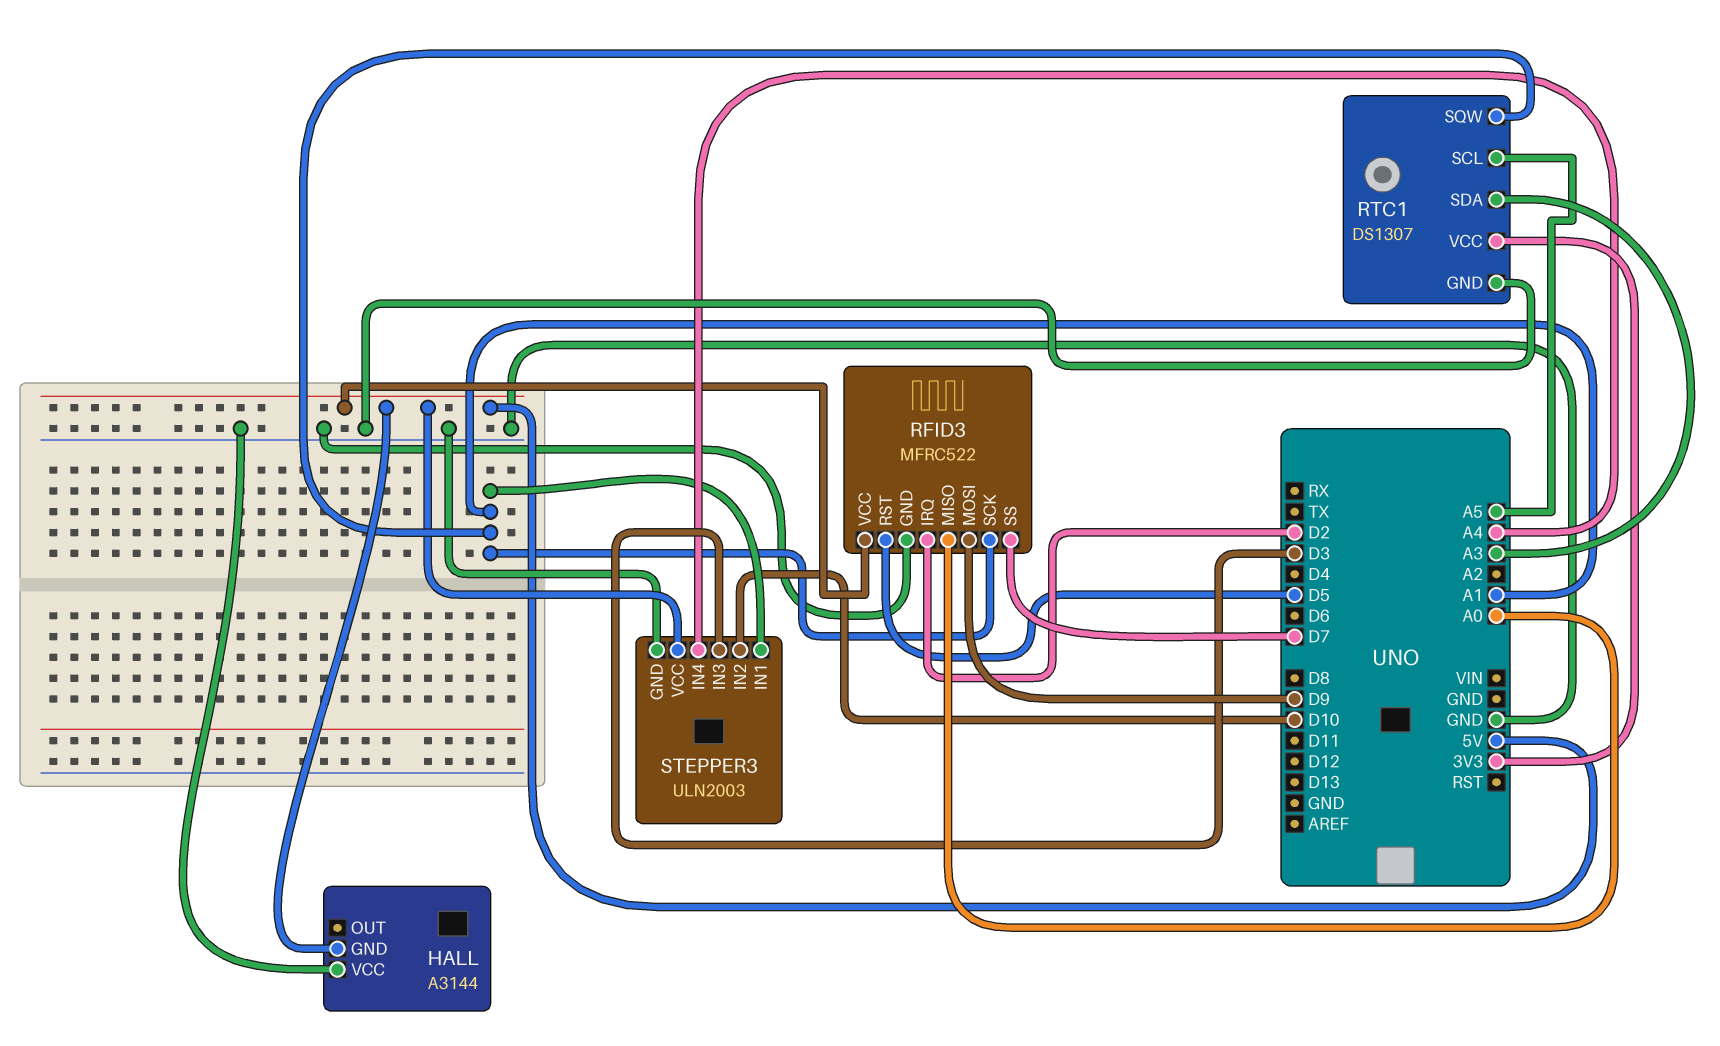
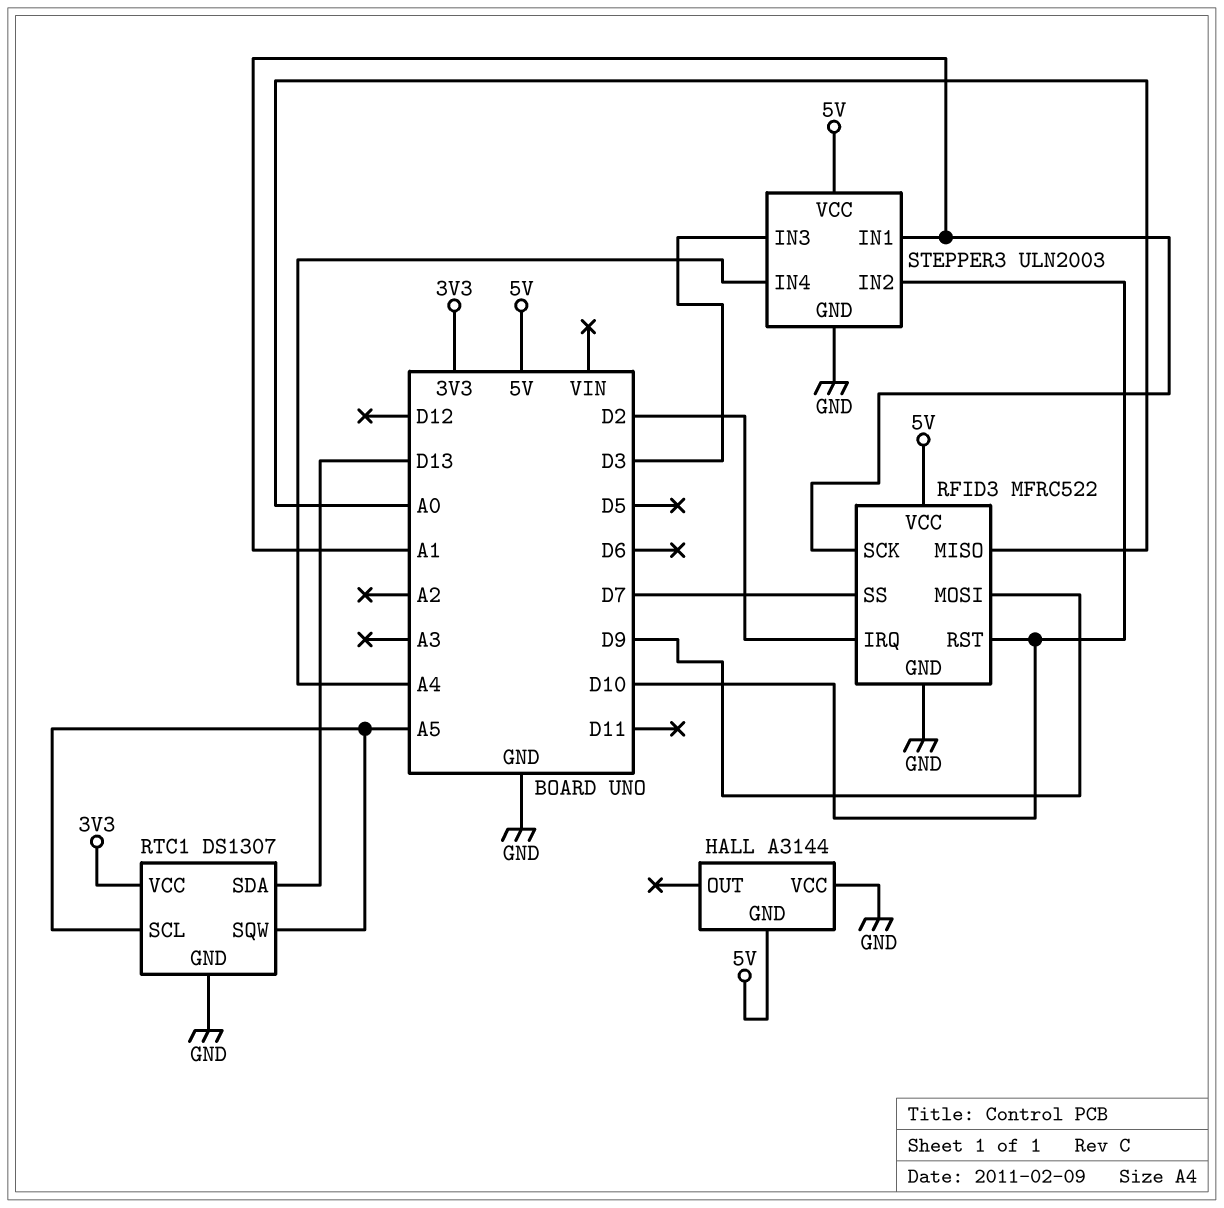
RFID3 pin RST: D5 -> D10
RTC1 pin SDA: A3 -> D13
RTC1 pin SQW: A1 -> A5

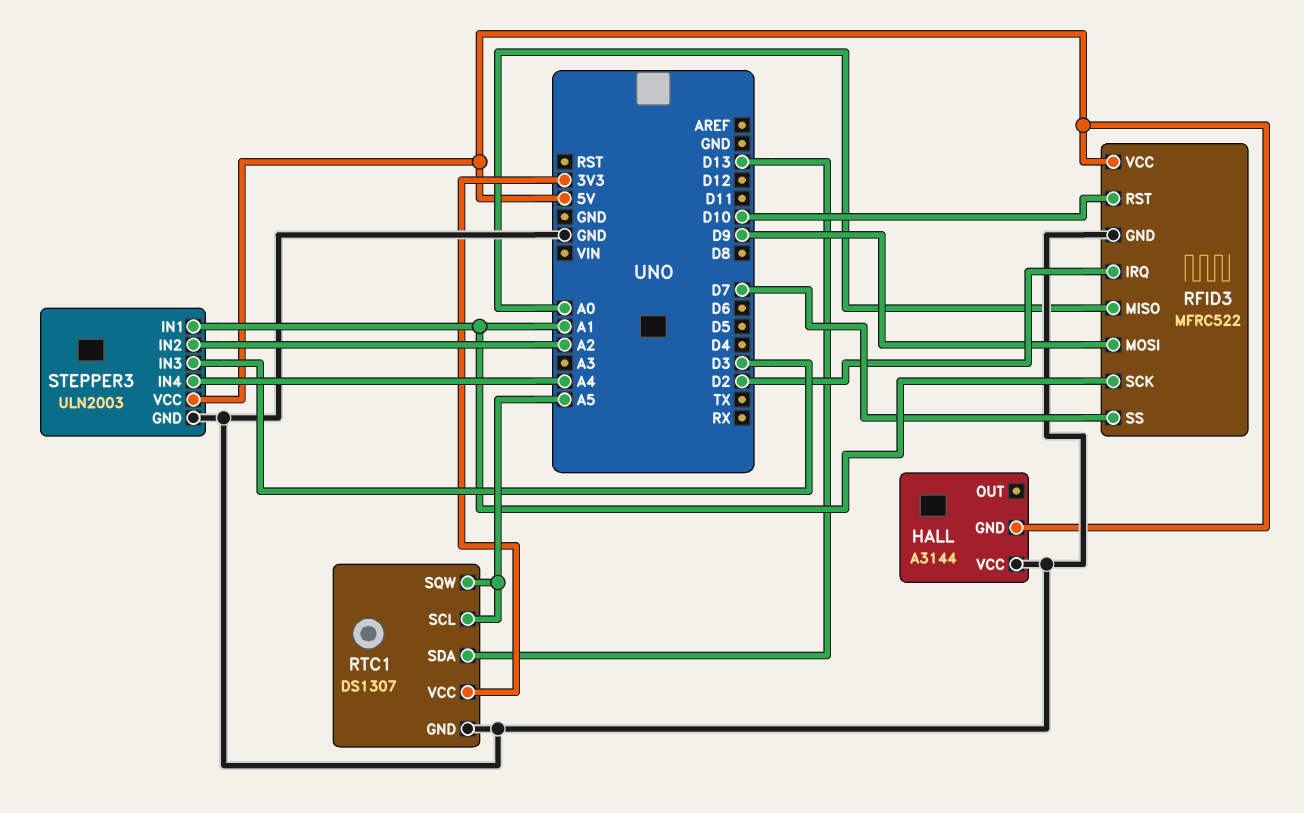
STEPPER3 pin IN2: D10 -> A2

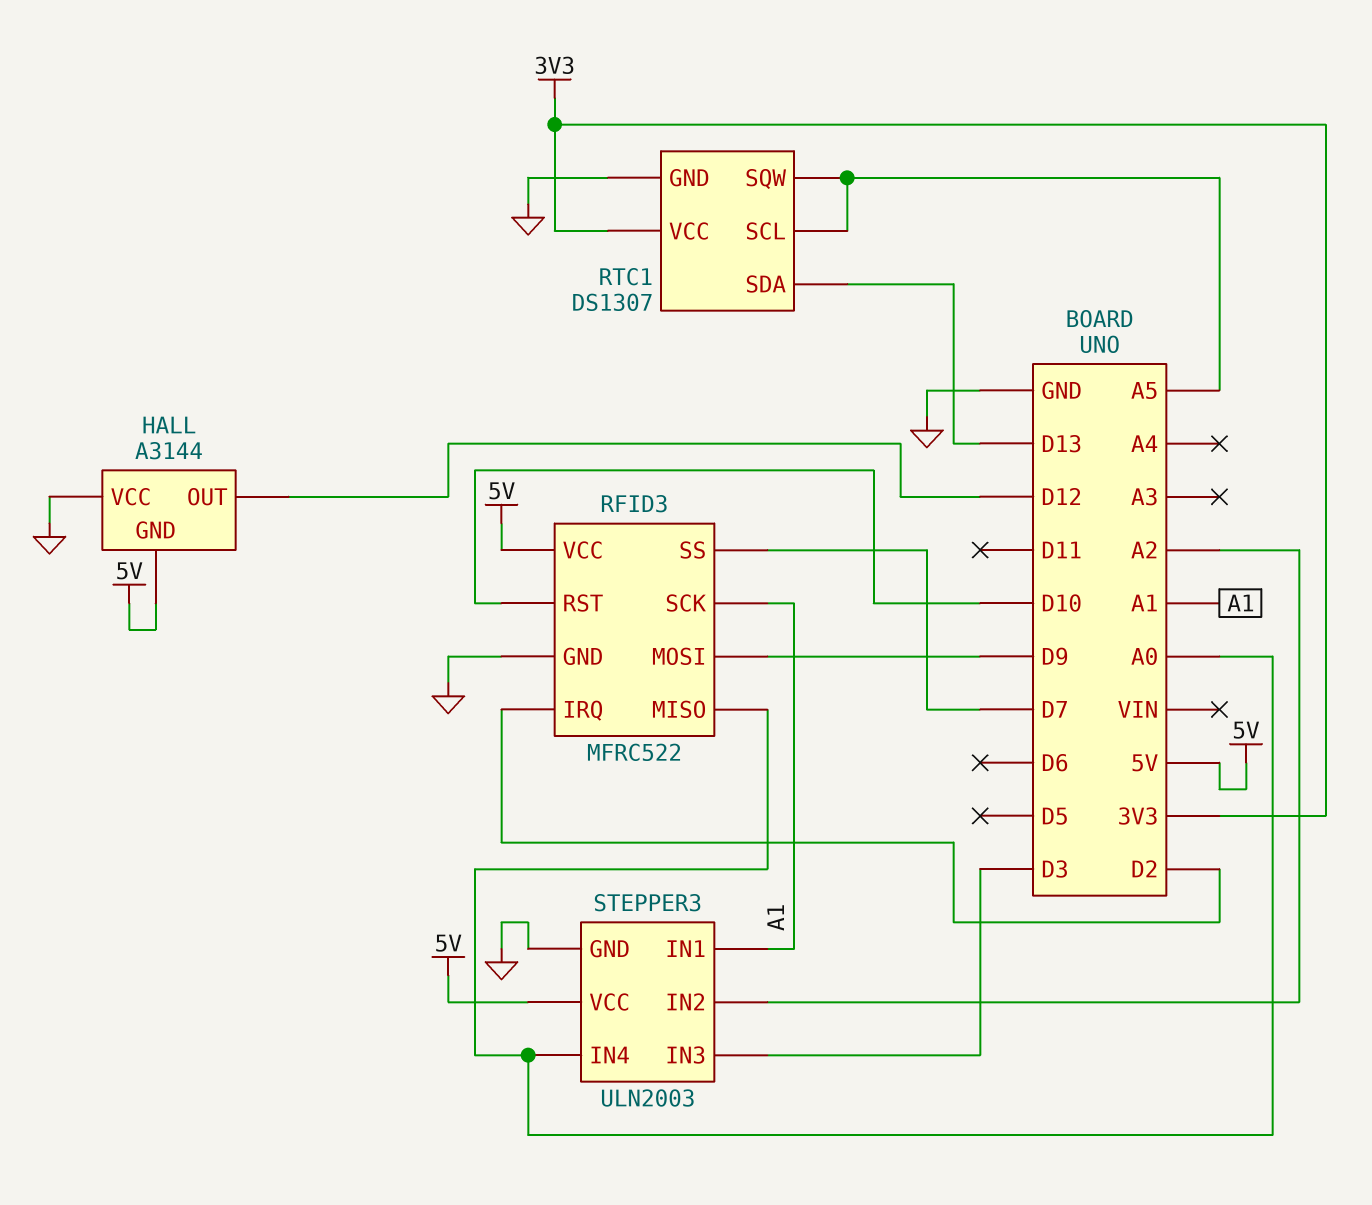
HALL pin OUT: none -> D12
STEPPER3 pin IN4: A4 -> A0

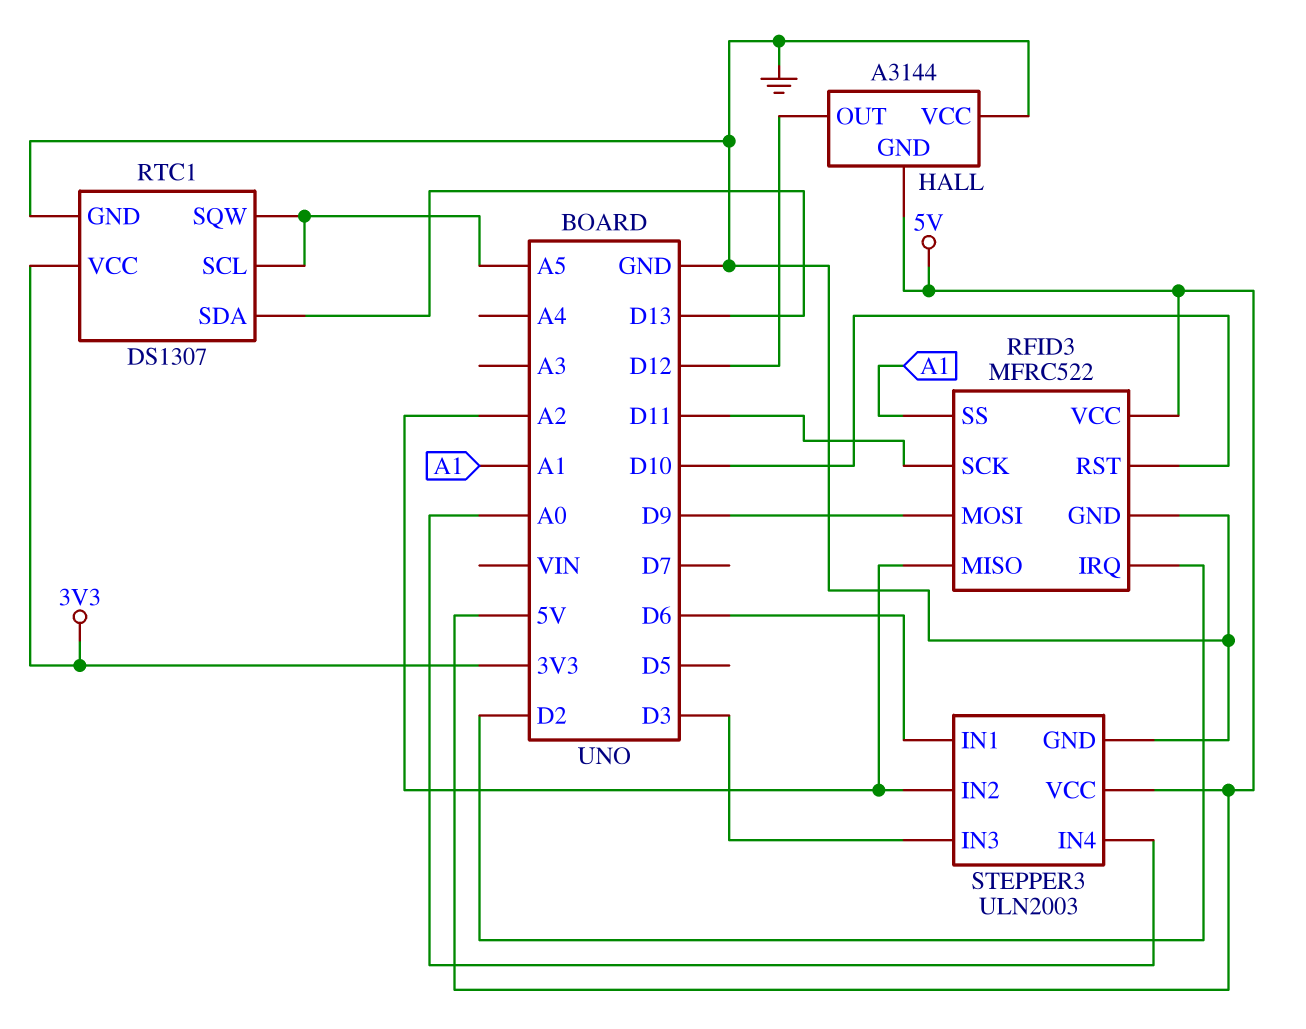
RFID3 pin MISO: A0 -> A2
RFID3 pin SCK: A1 -> D11
RFID3 pin SS: D7 -> A1
STEPPER3 pin IN1: A1 -> D6

